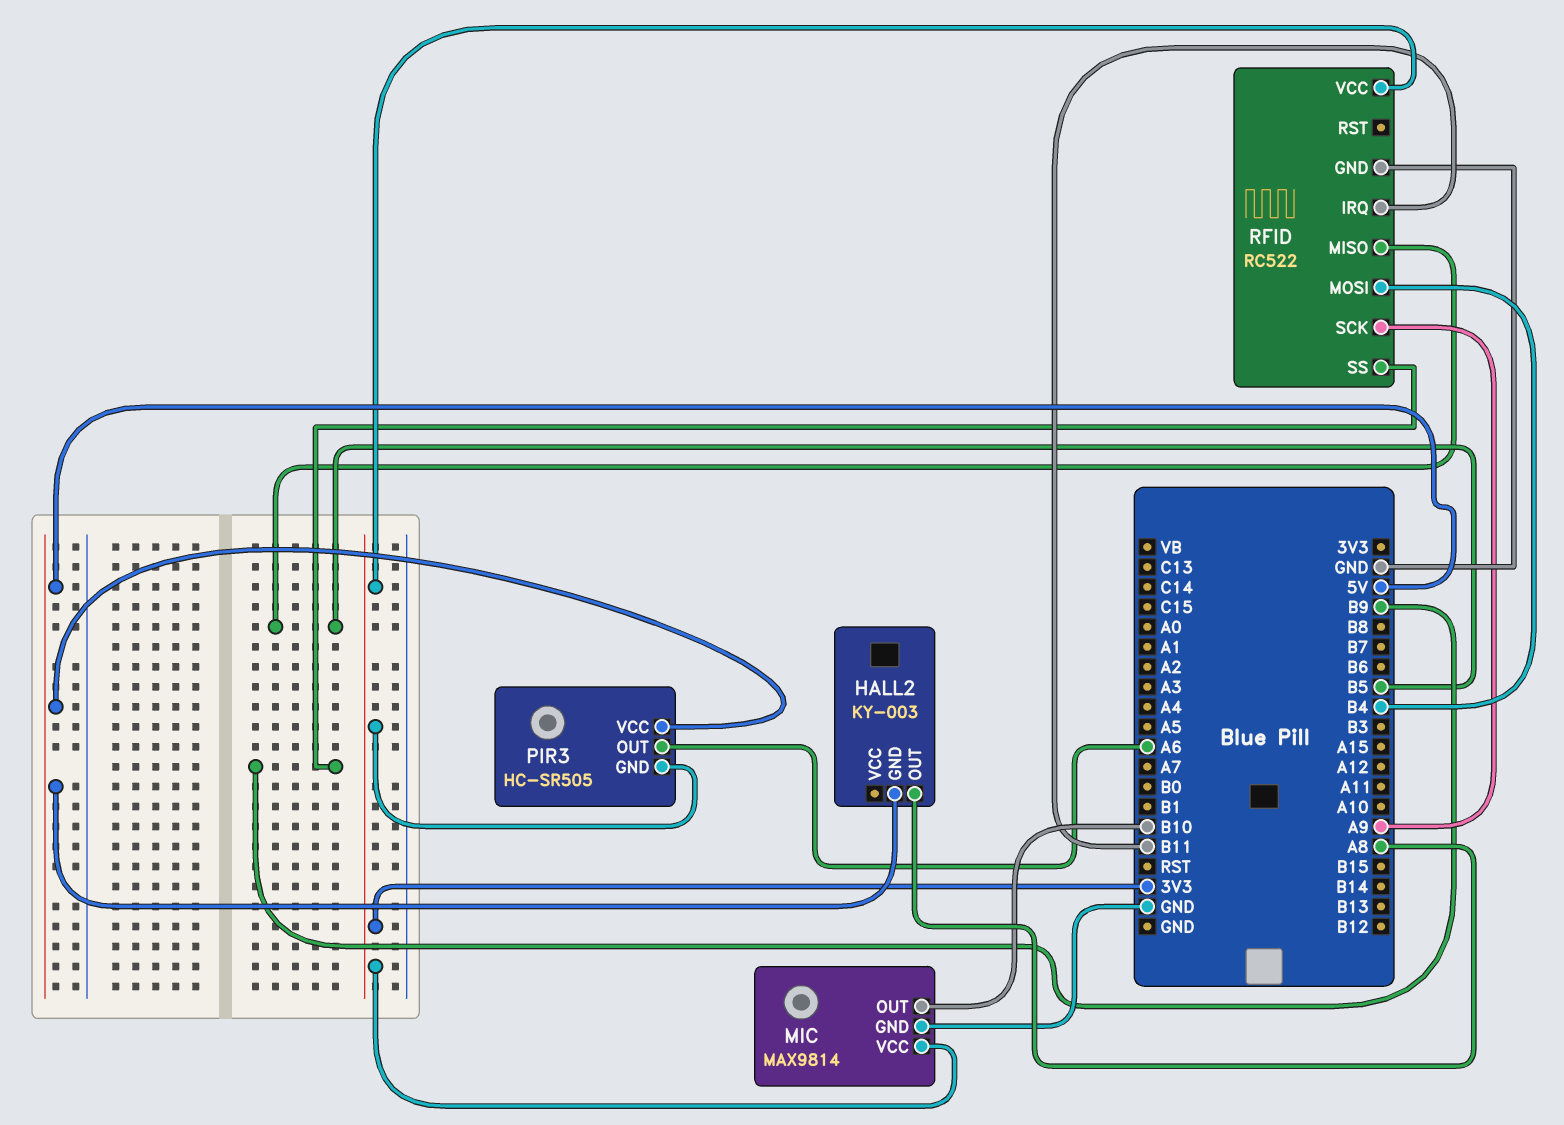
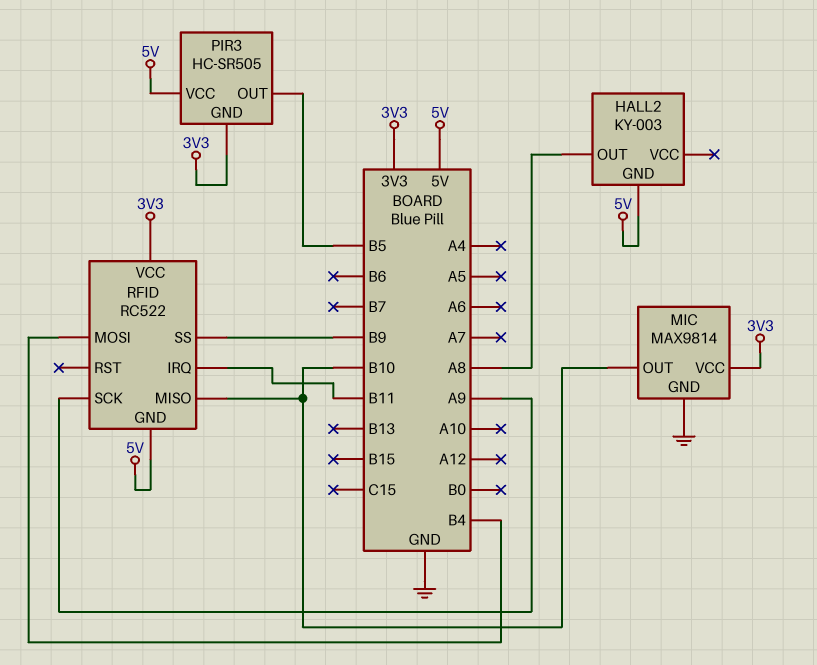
PIR3 pin OUT: A6 -> B5
RFID pin GND: GND -> 5V
RFID pin MISO: B5 -> B10

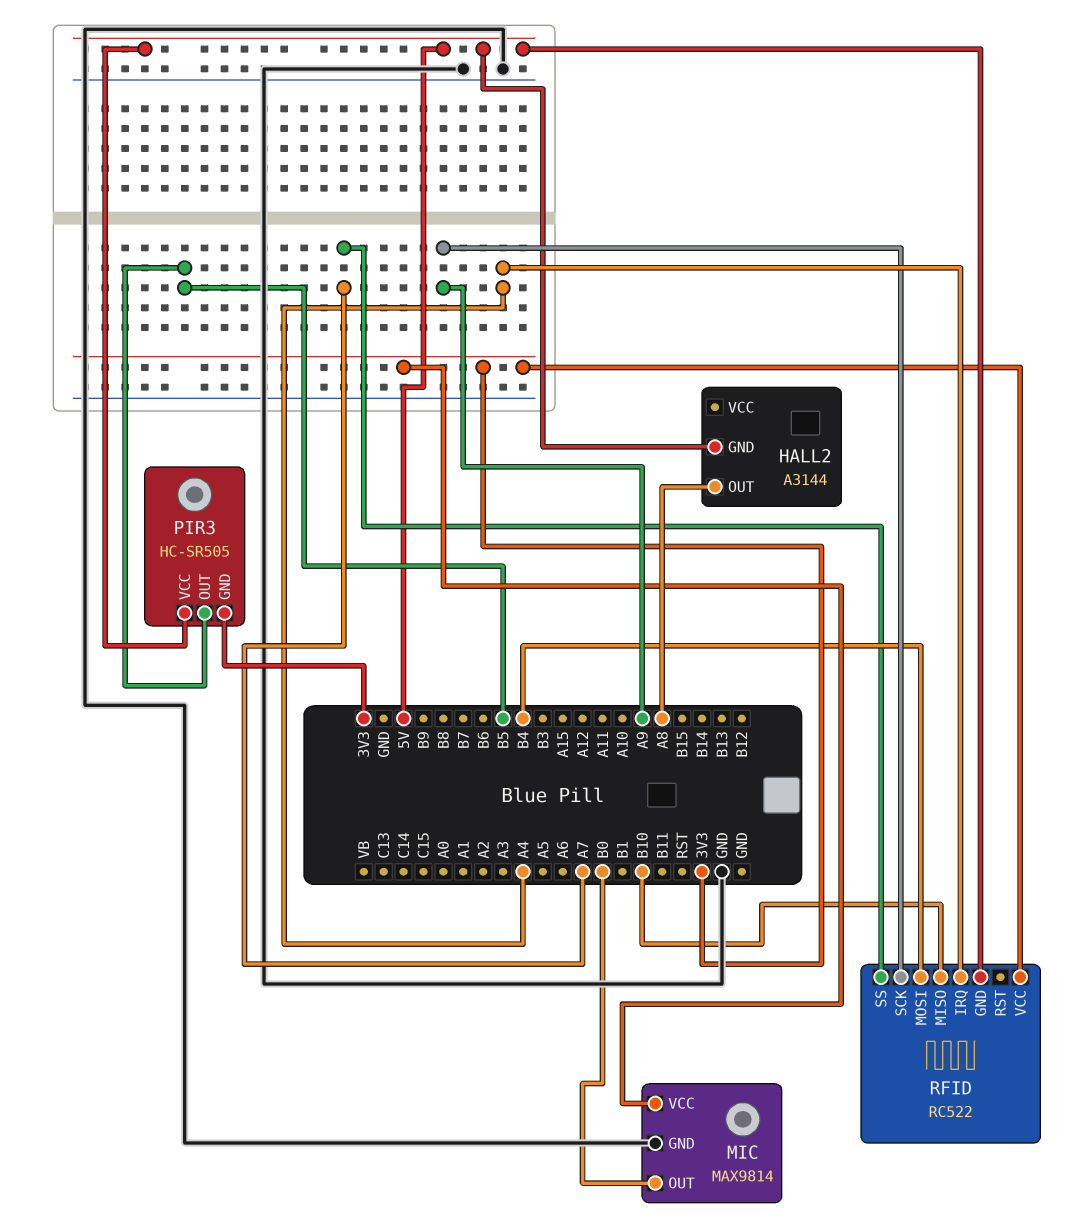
HALL2: KY-003 -> A3144
MIC pin OUT: B10 -> B0
RFID pin IRQ: B11 -> A4
RFID pin SS: B9 -> A7

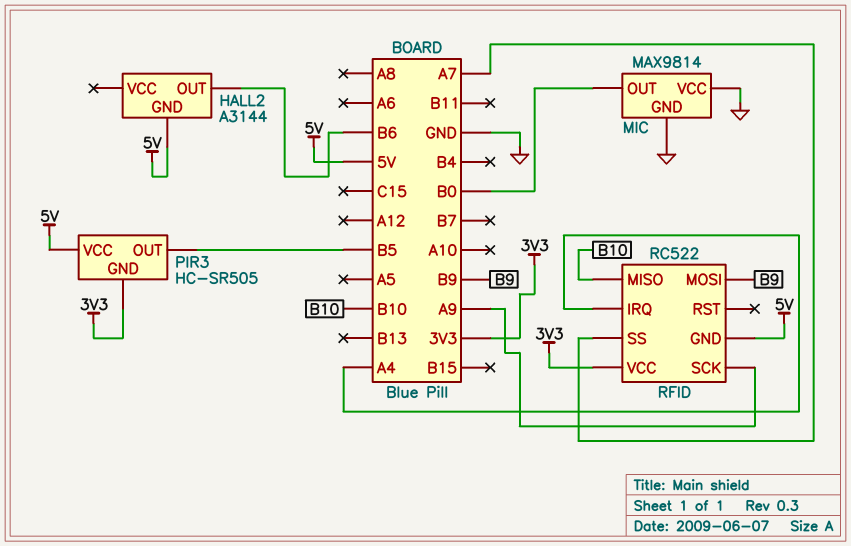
HALL2 pin OUT: A8 -> B6
MIC pin VCC: 3V3 -> GND
RFID pin MOSI: B4 -> B9

